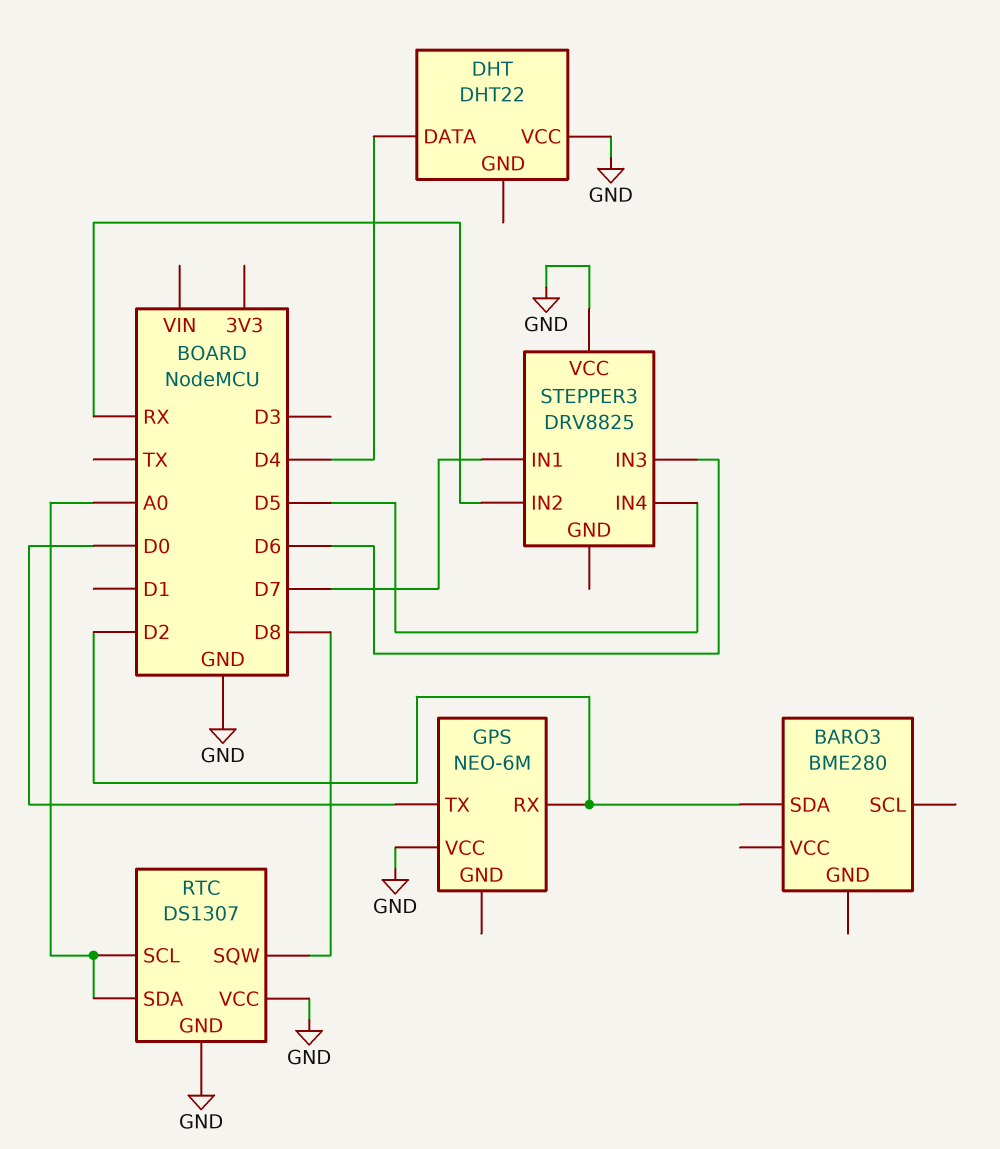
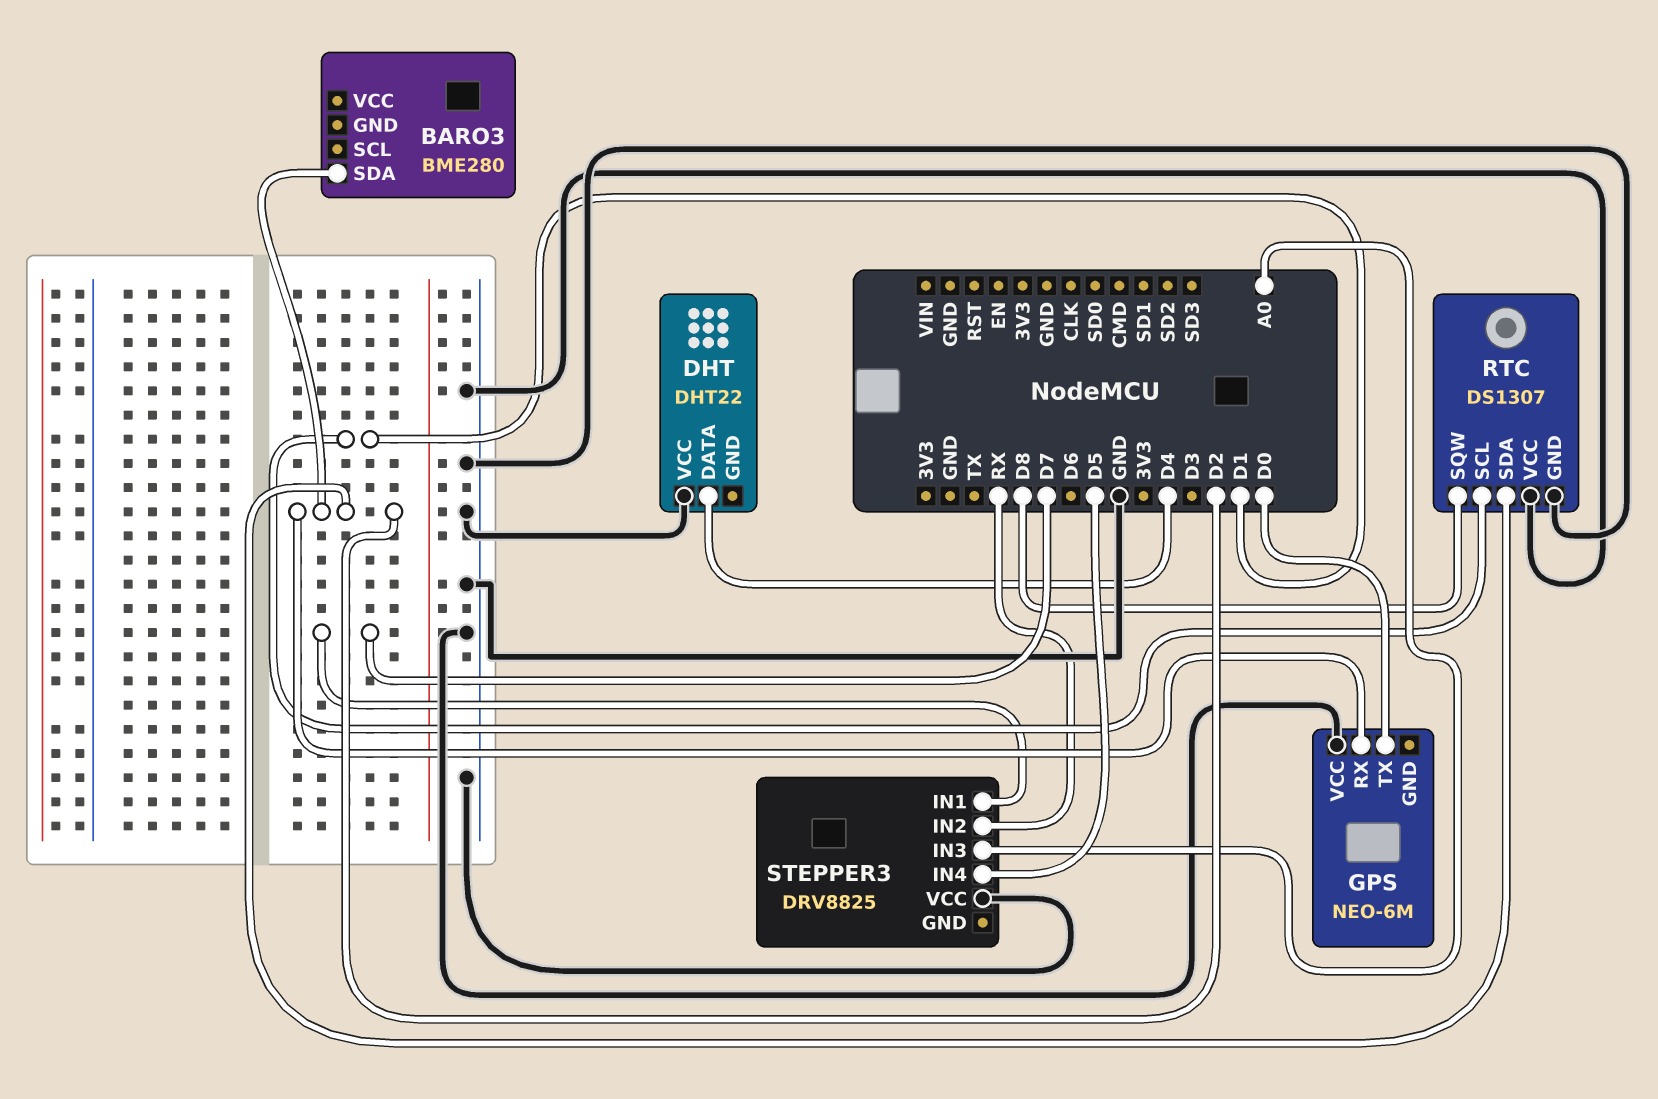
RTC pin SCL: A0 -> D1
RTC pin SDA: A0 -> D2
STEPPER3 pin IN3: D6 -> A0

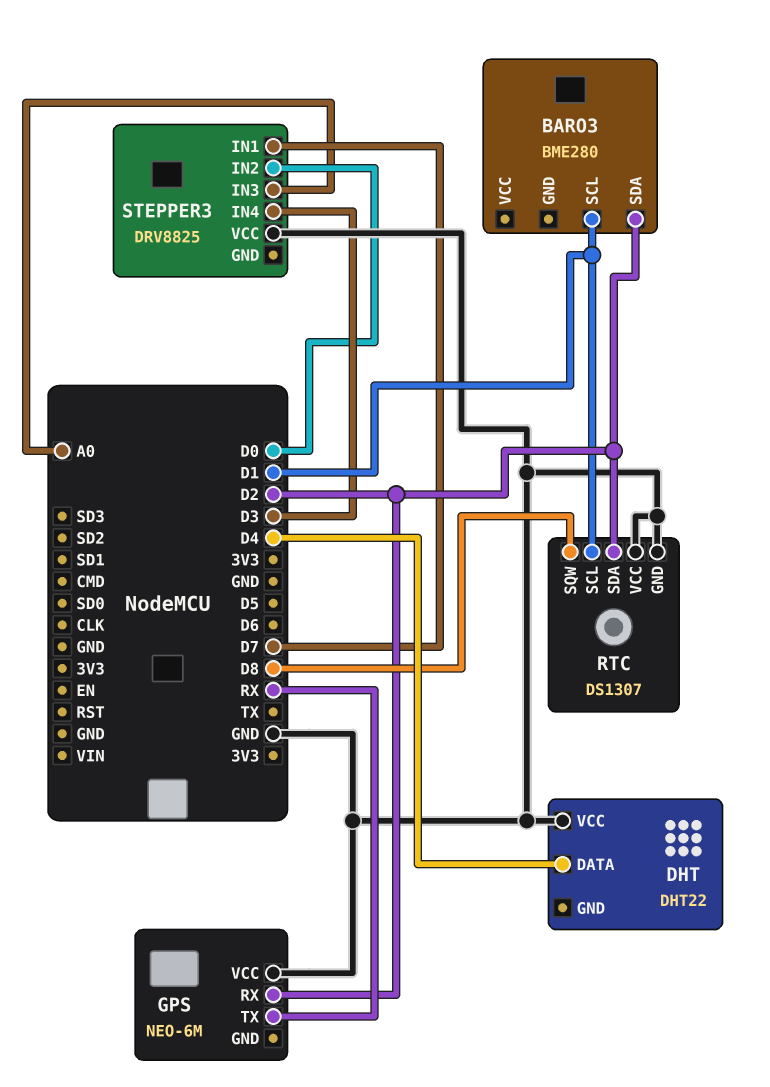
BARO3 pin SCL: none -> D1
GPS pin TX: D0 -> RX
STEPPER3 pin IN2: RX -> D0
STEPPER3 pin IN4: D5 -> D3

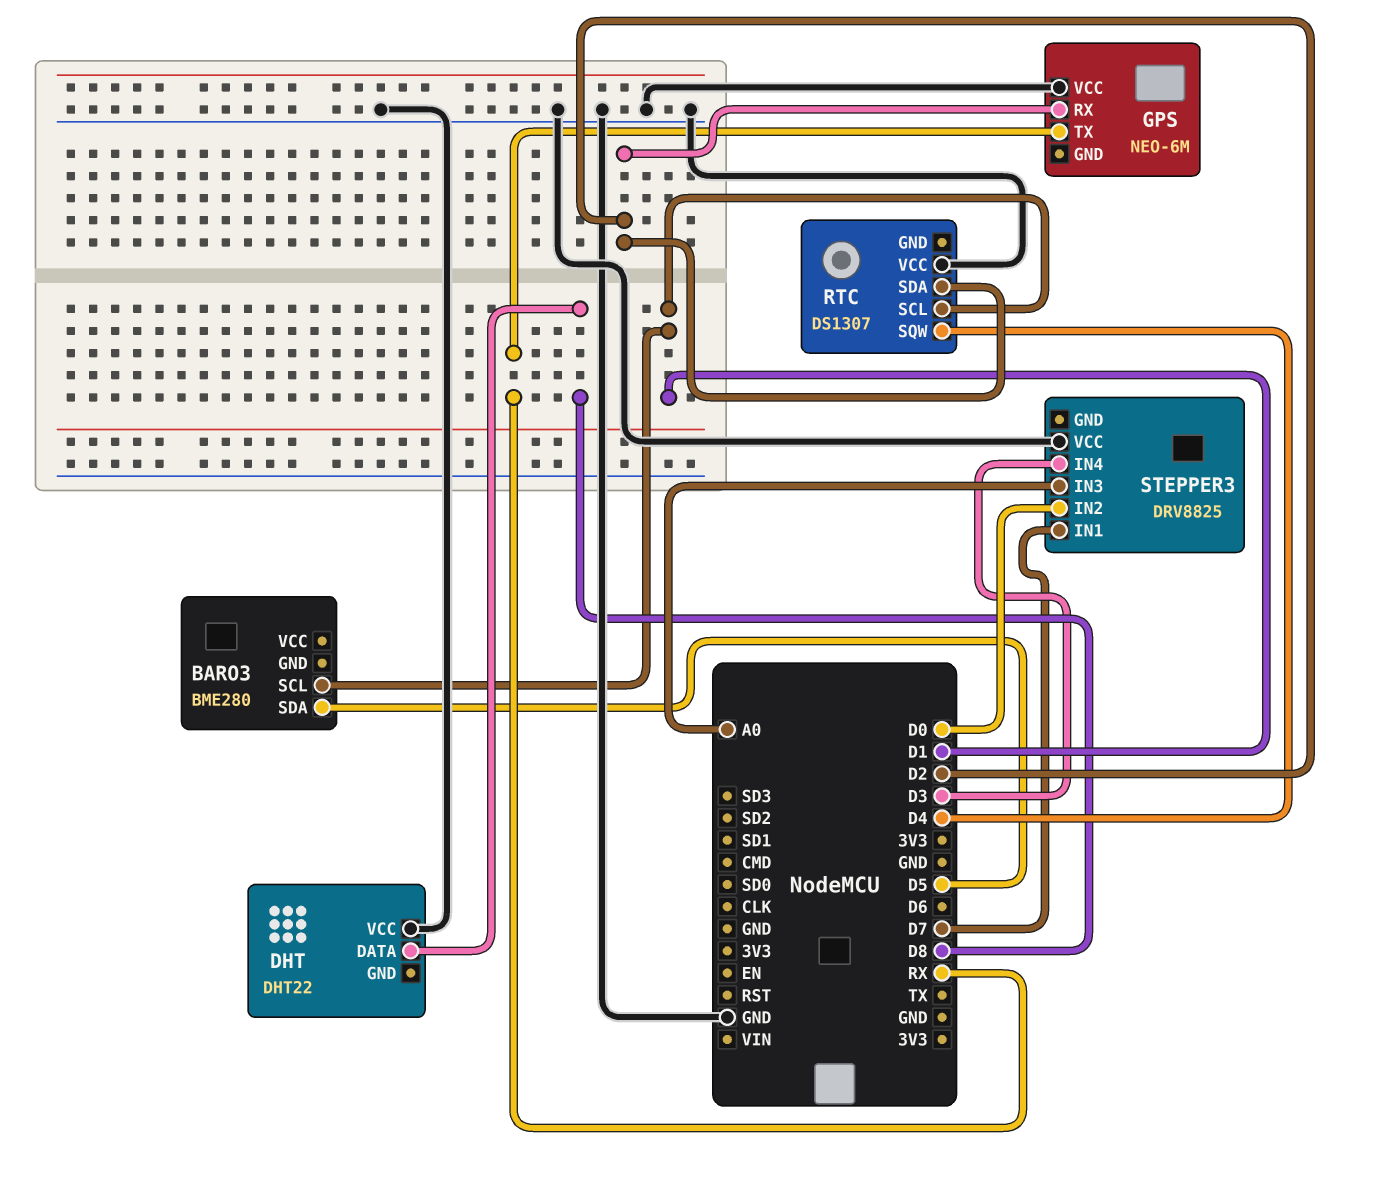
BARO3 pin SDA: D2 -> D5
DHT pin DATA: D4 -> D8
RTC pin GND: GND -> none
RTC pin SQW: D8 -> D4

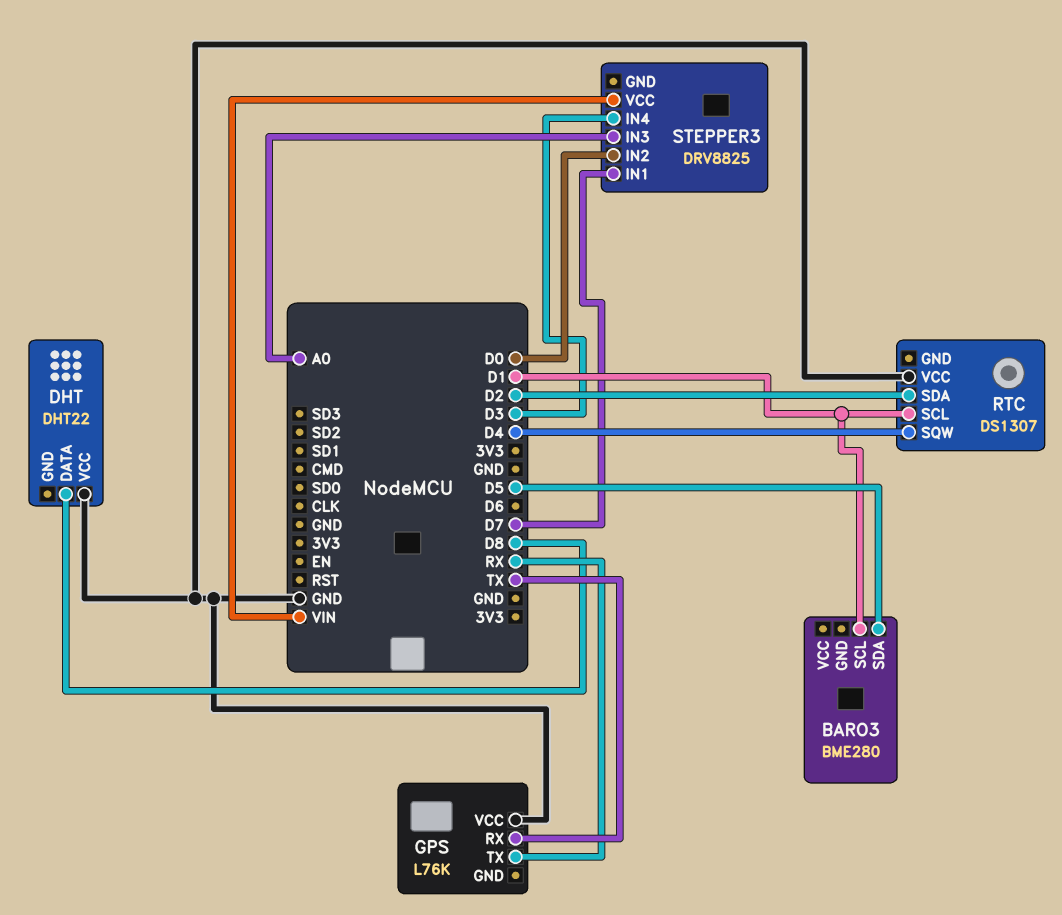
GPS: NEO-6M -> L76K
GPS pin RX: D2 -> TX
STEPPER3 pin VCC: GND -> VIN

